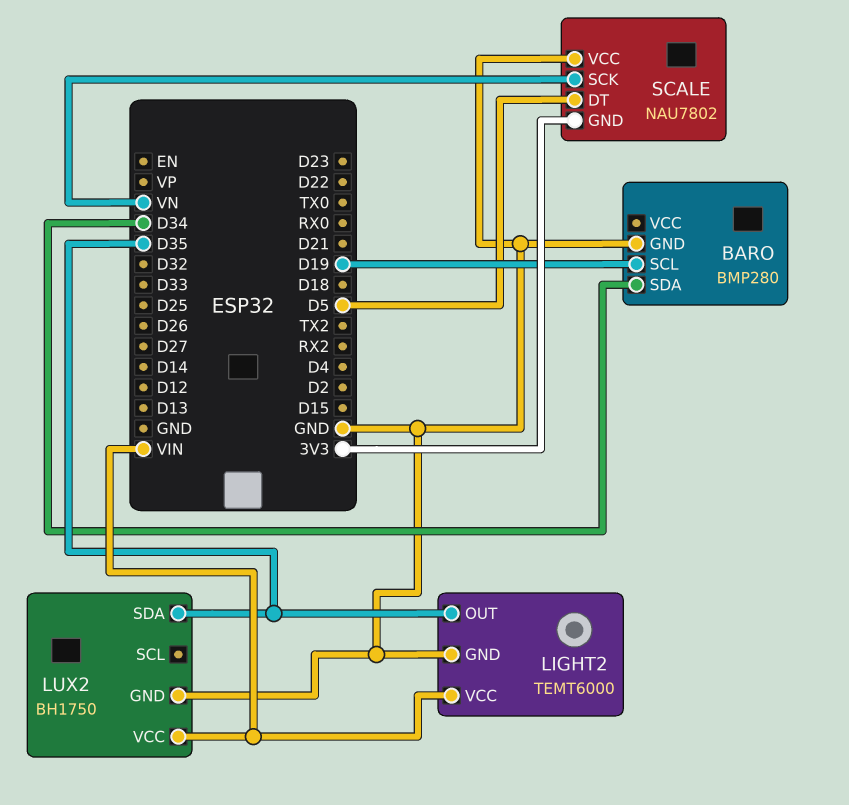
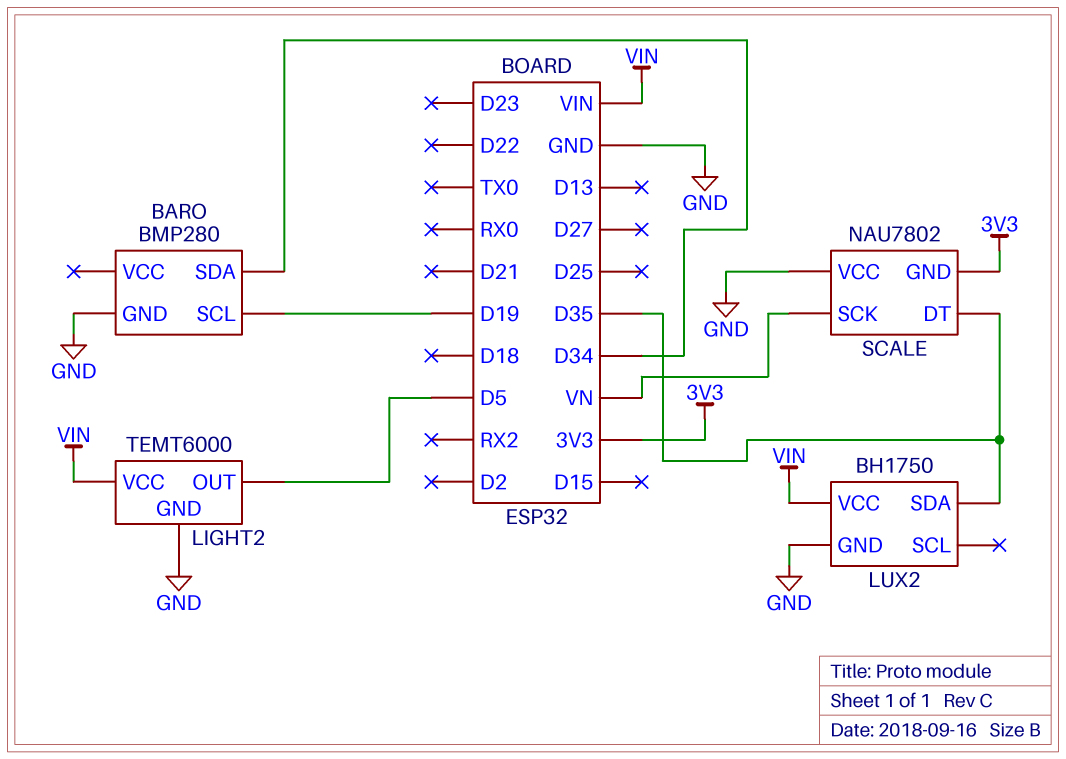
LIGHT2 pin OUT: D35 -> D5
SCALE pin DT: D5 -> D35

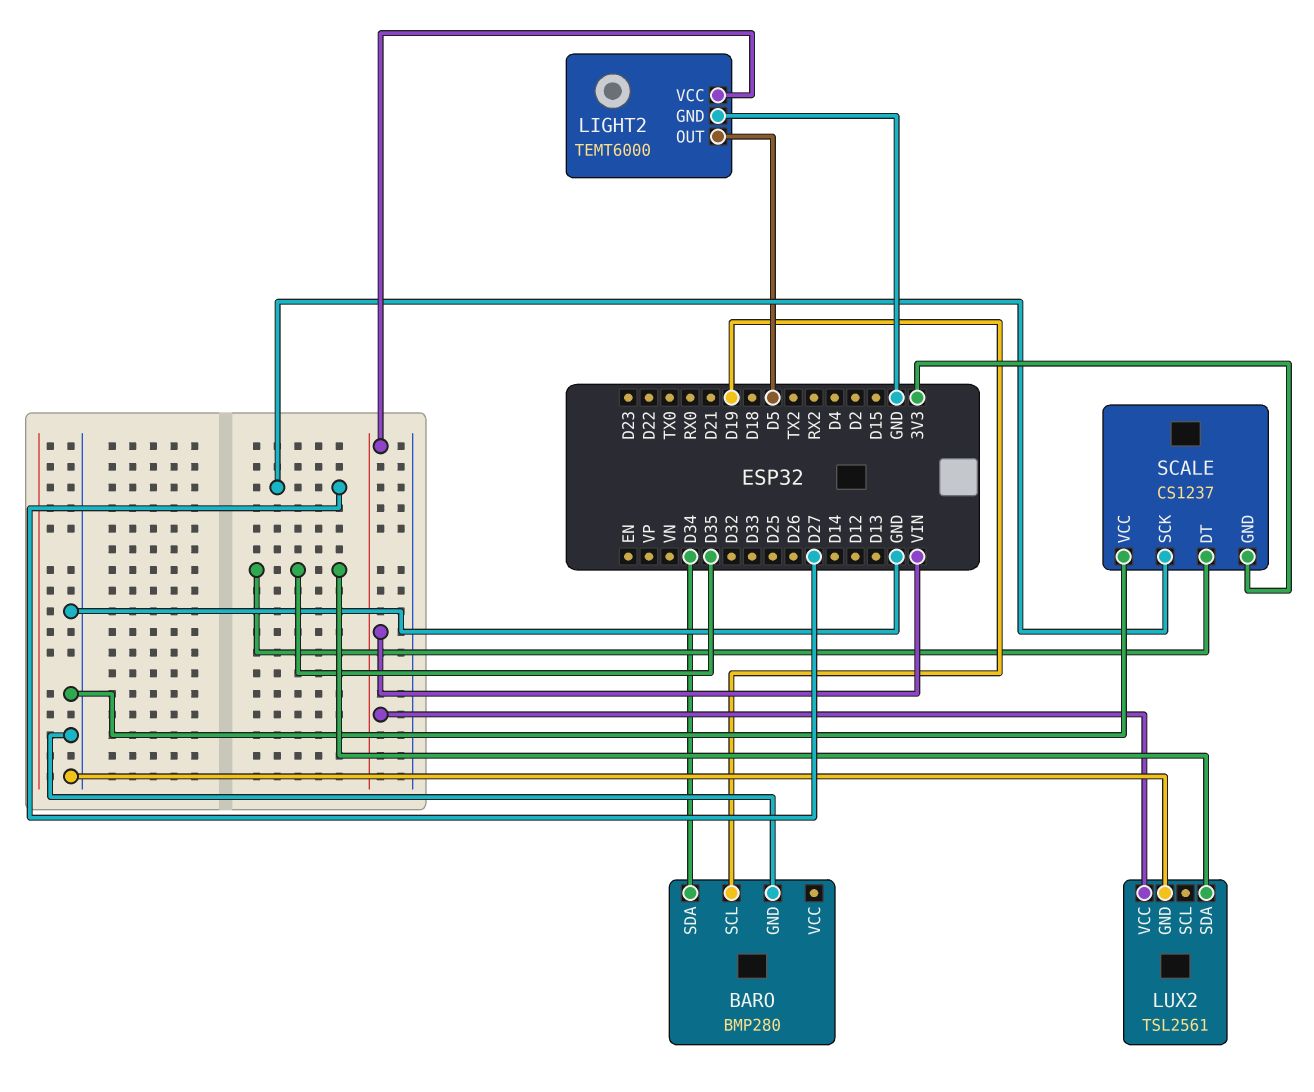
LUX2: BH1750 -> TSL2561
SCALE: NAU7802 -> CS1237
SCALE pin SCK: VN -> D27

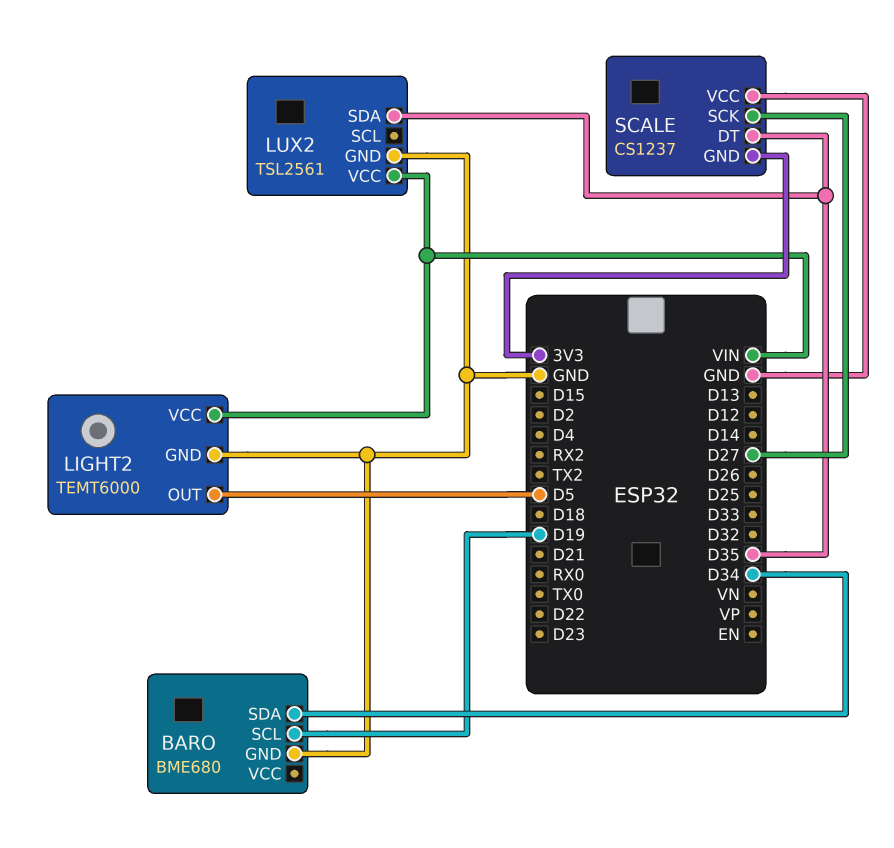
BARO: BMP280 -> BME680

